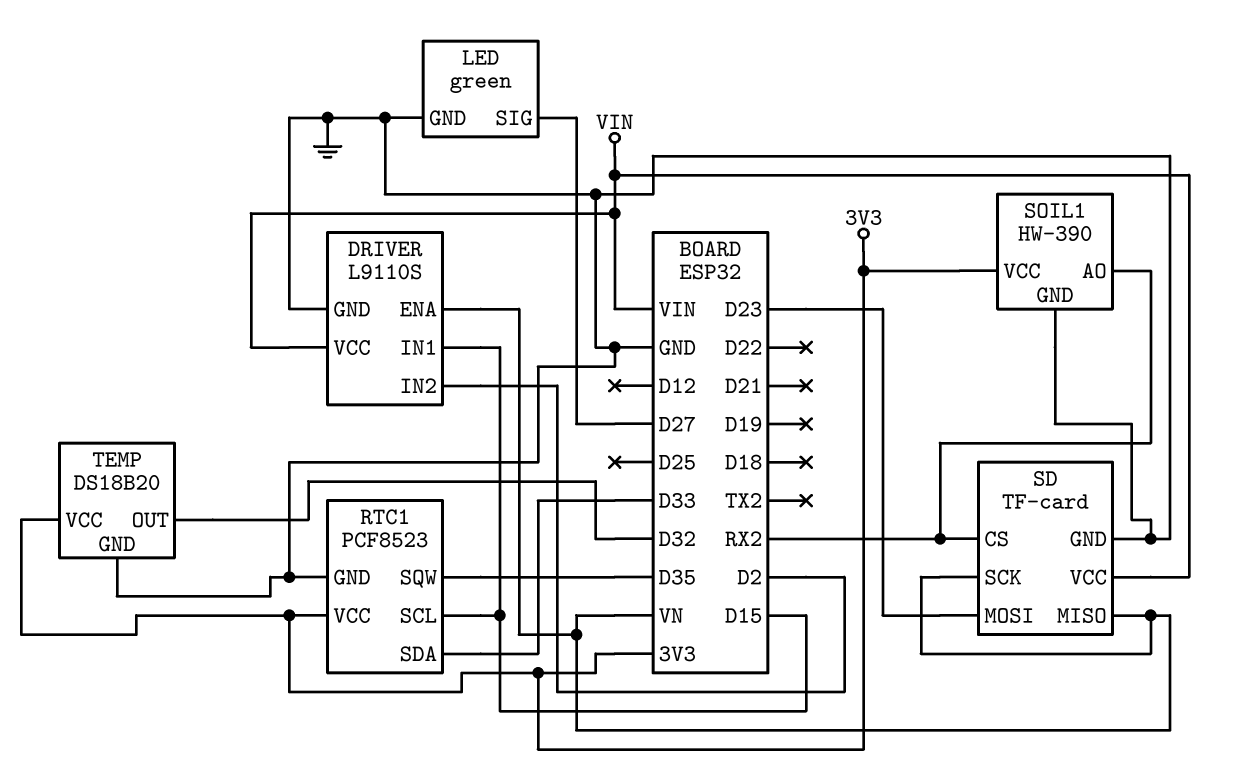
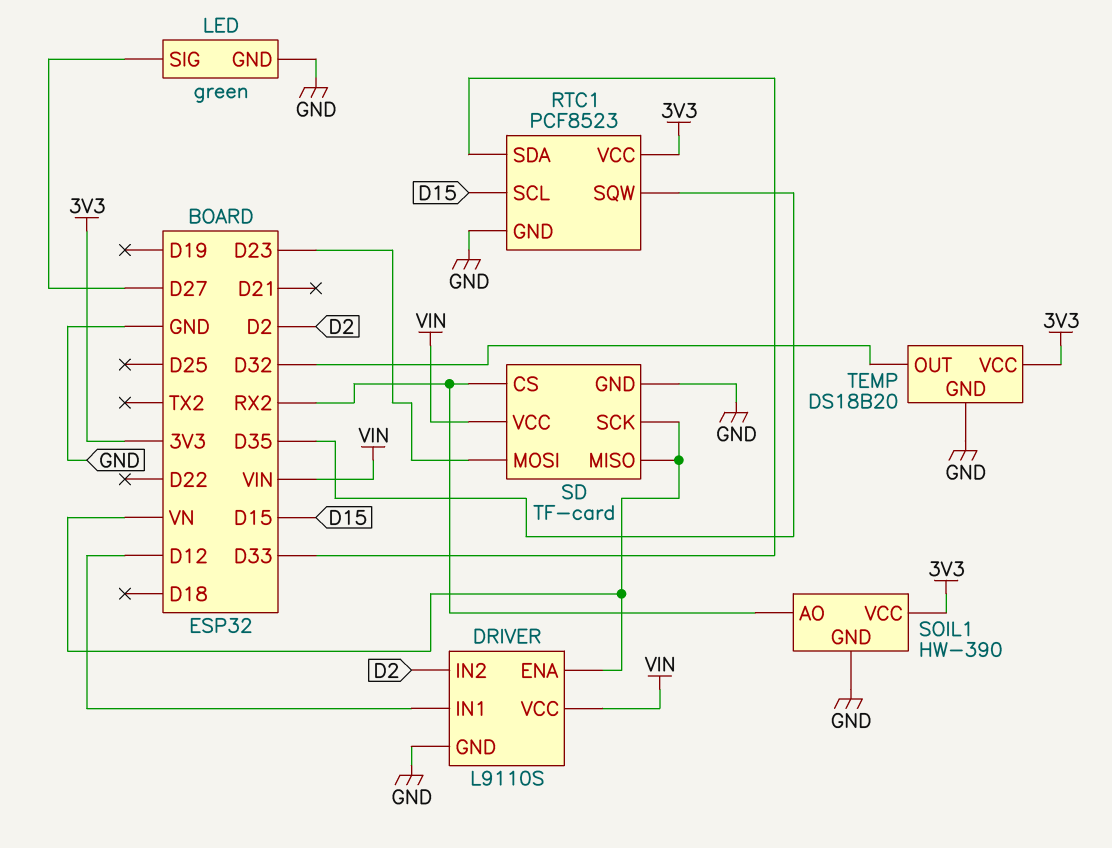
DRIVER pin IN1: D15 -> D12

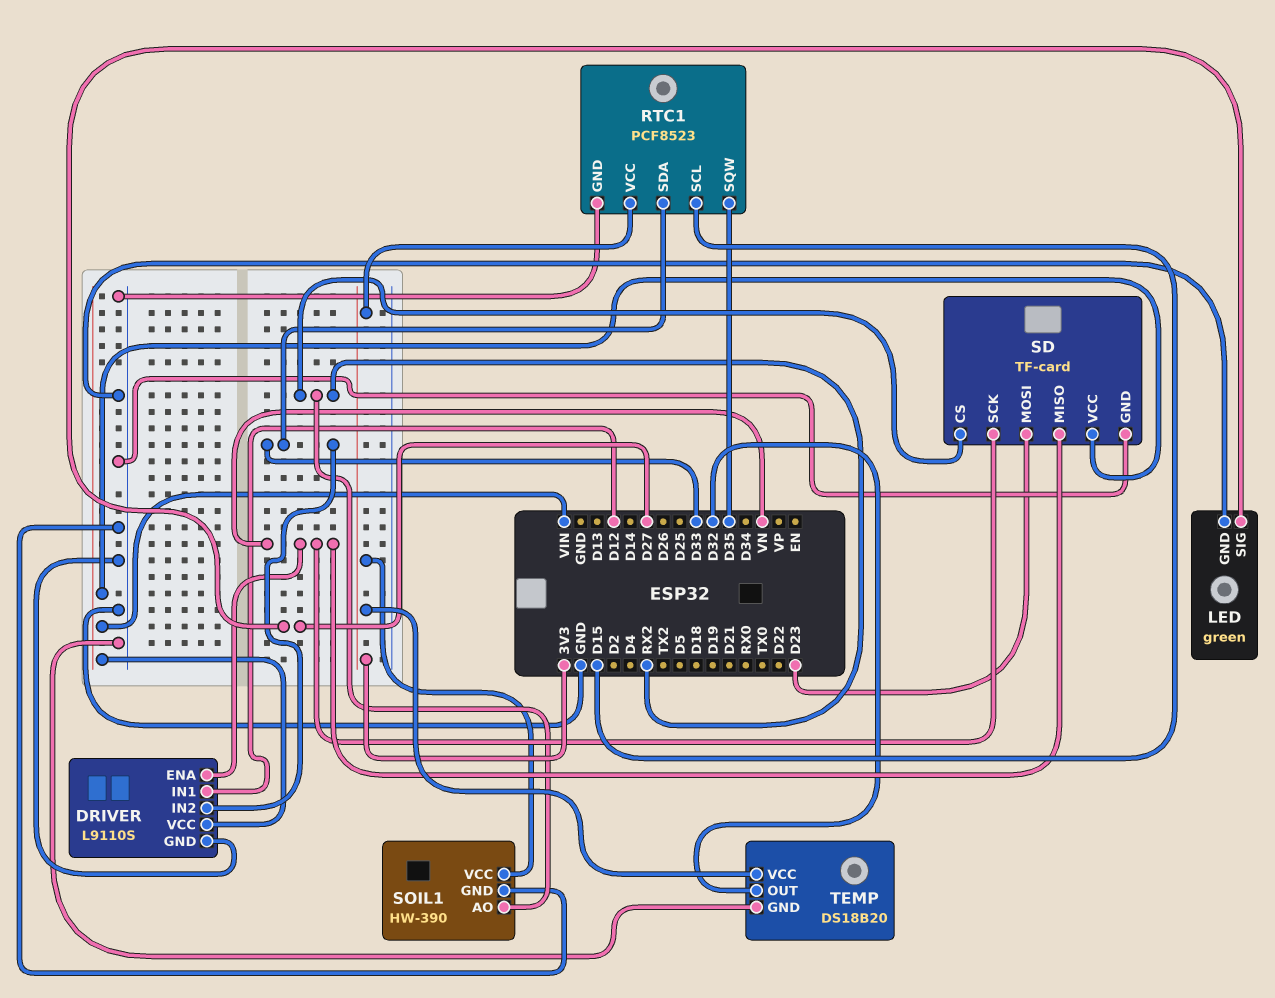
DRIVER pin IN2: D2 -> D33

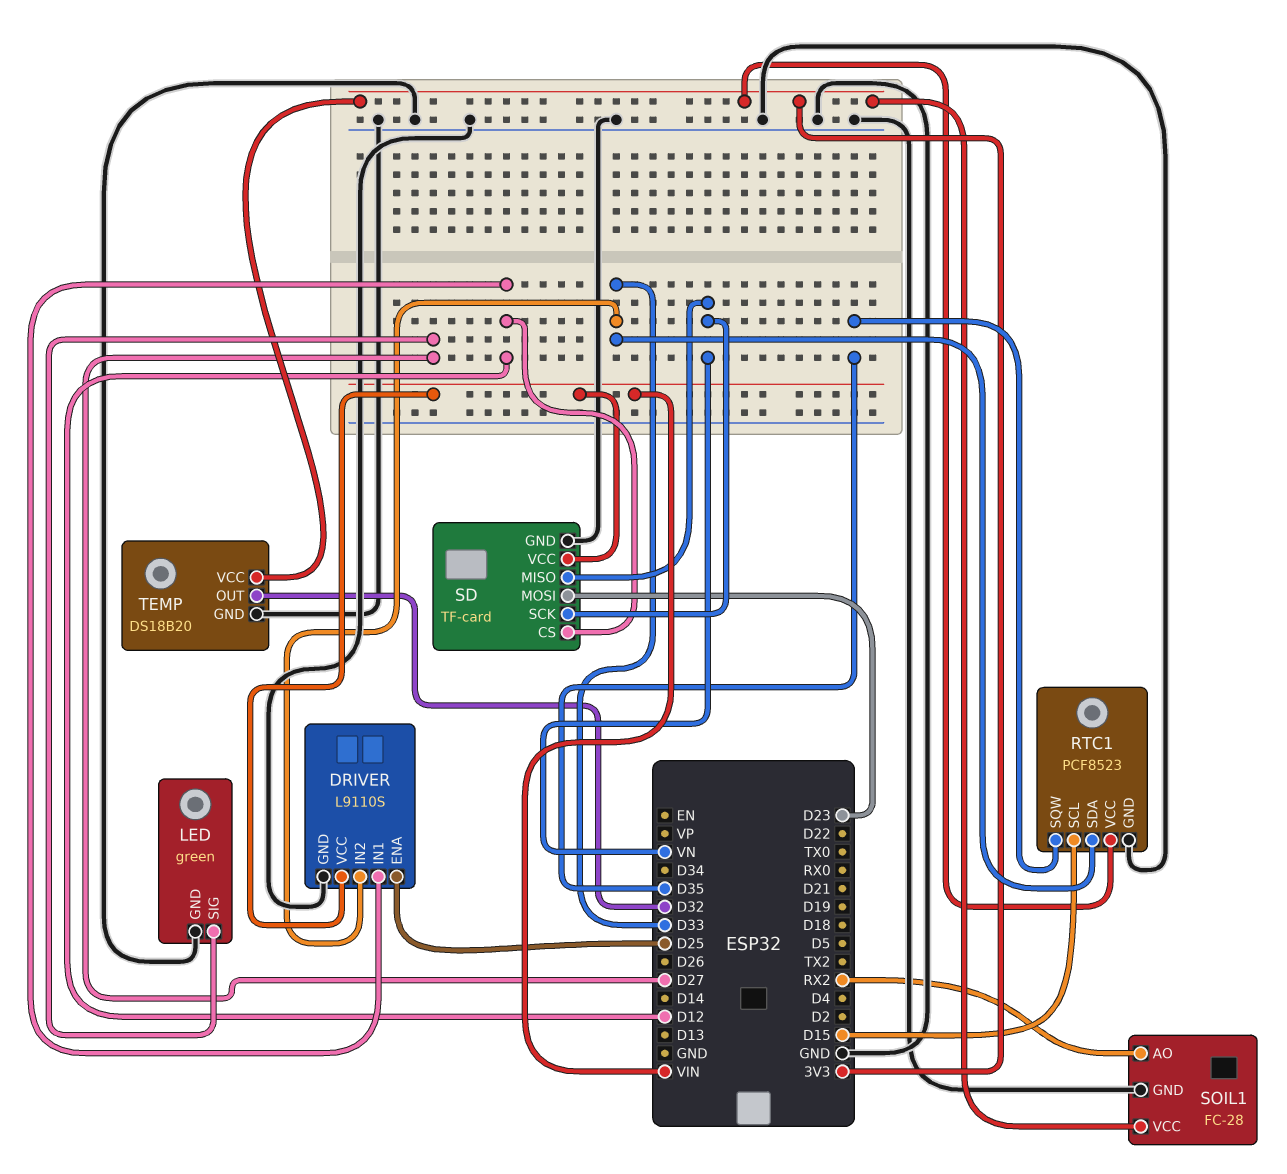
DRIVER pin ENA: VN -> D25
SD pin CS: RX2 -> D12
SOIL1: HW-390 -> FC-28

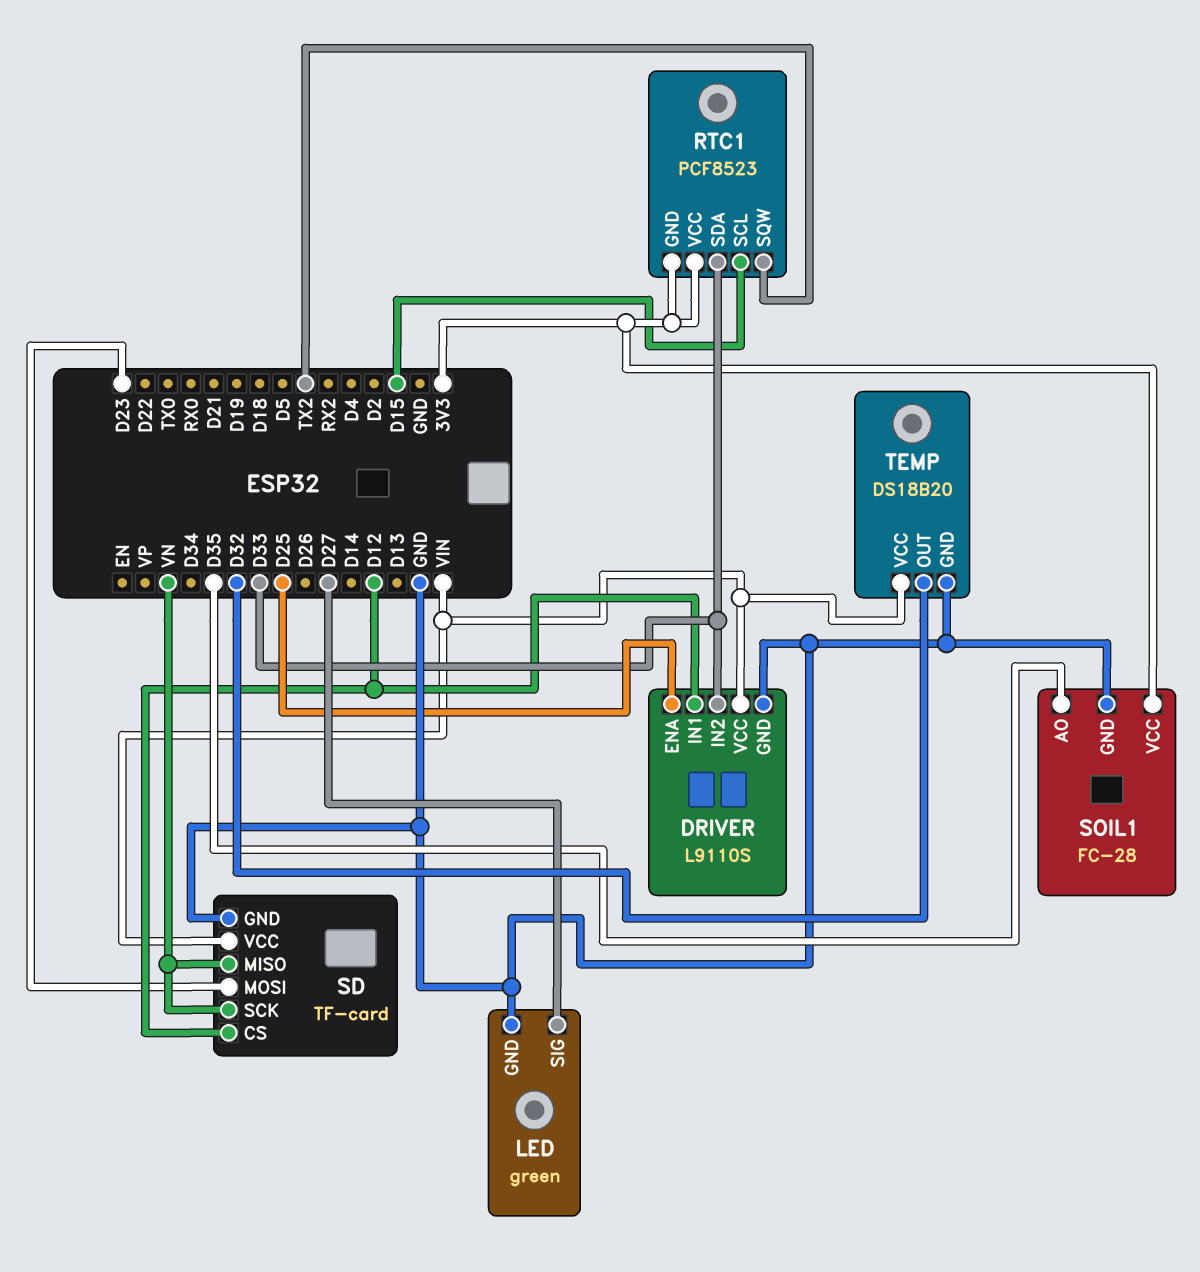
RTC1 pin GND: GND -> 3V3
RTC1 pin SQW: D35 -> TX2
SOIL1 pin AO: RX2 -> D35
TEMP pin VCC: 3V3 -> VIN

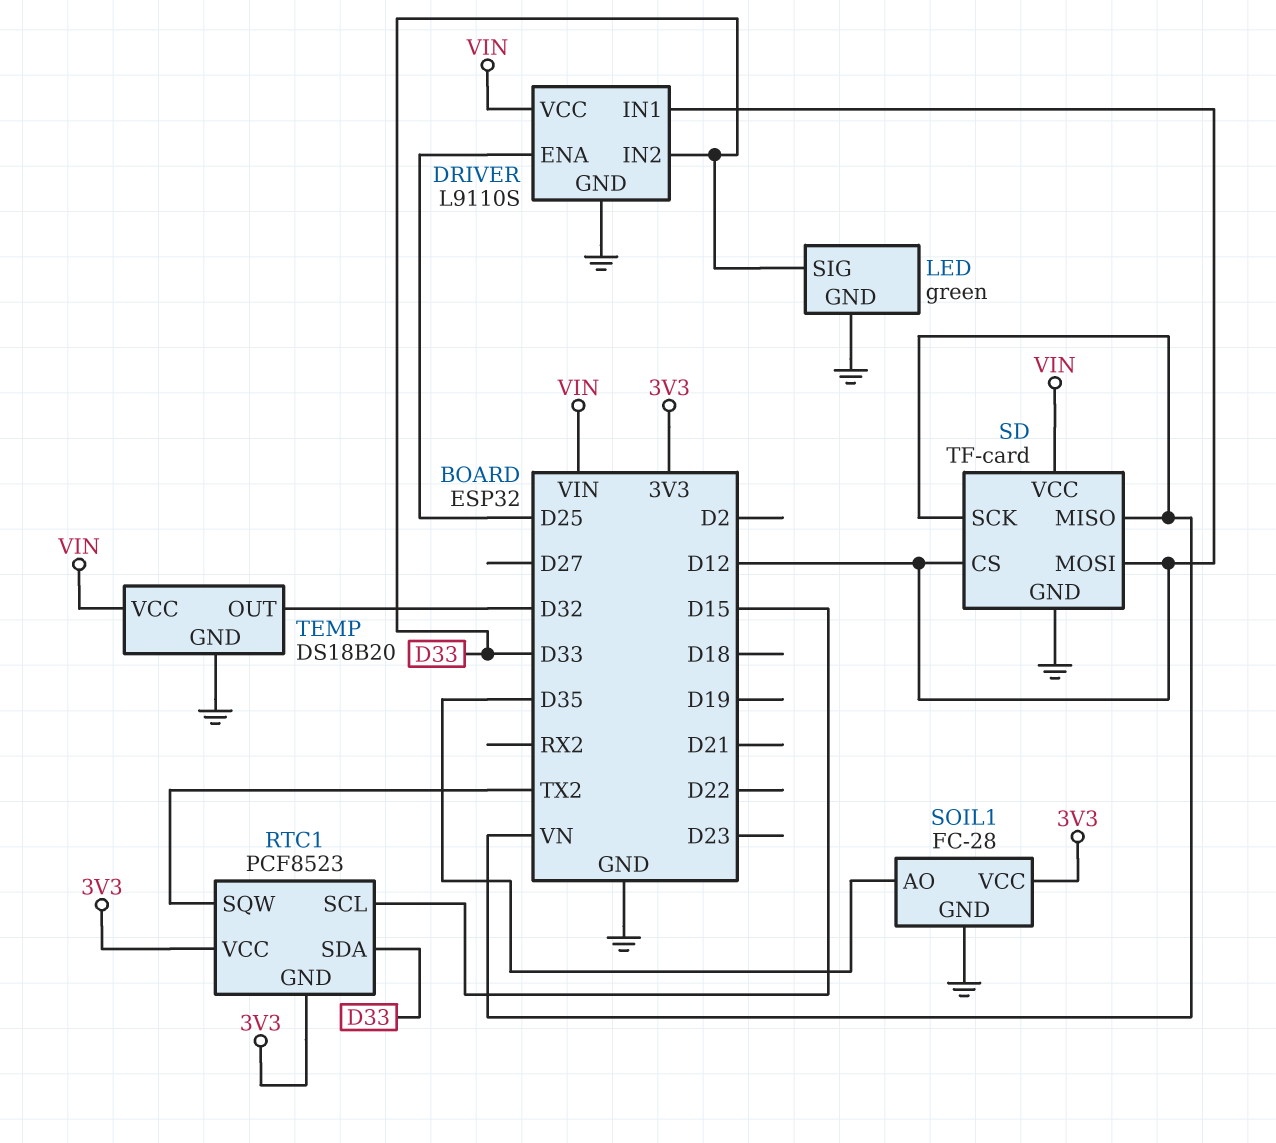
LED pin SIG: D27 -> D33
SD pin MOSI: D23 -> D12

